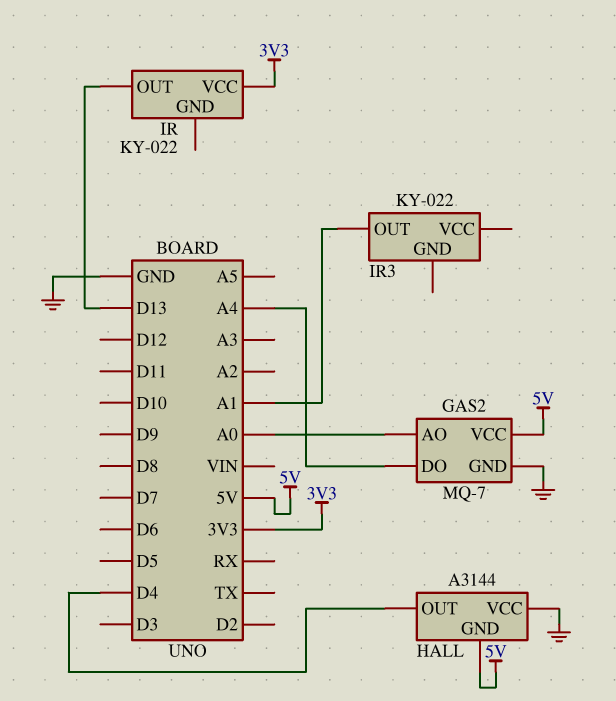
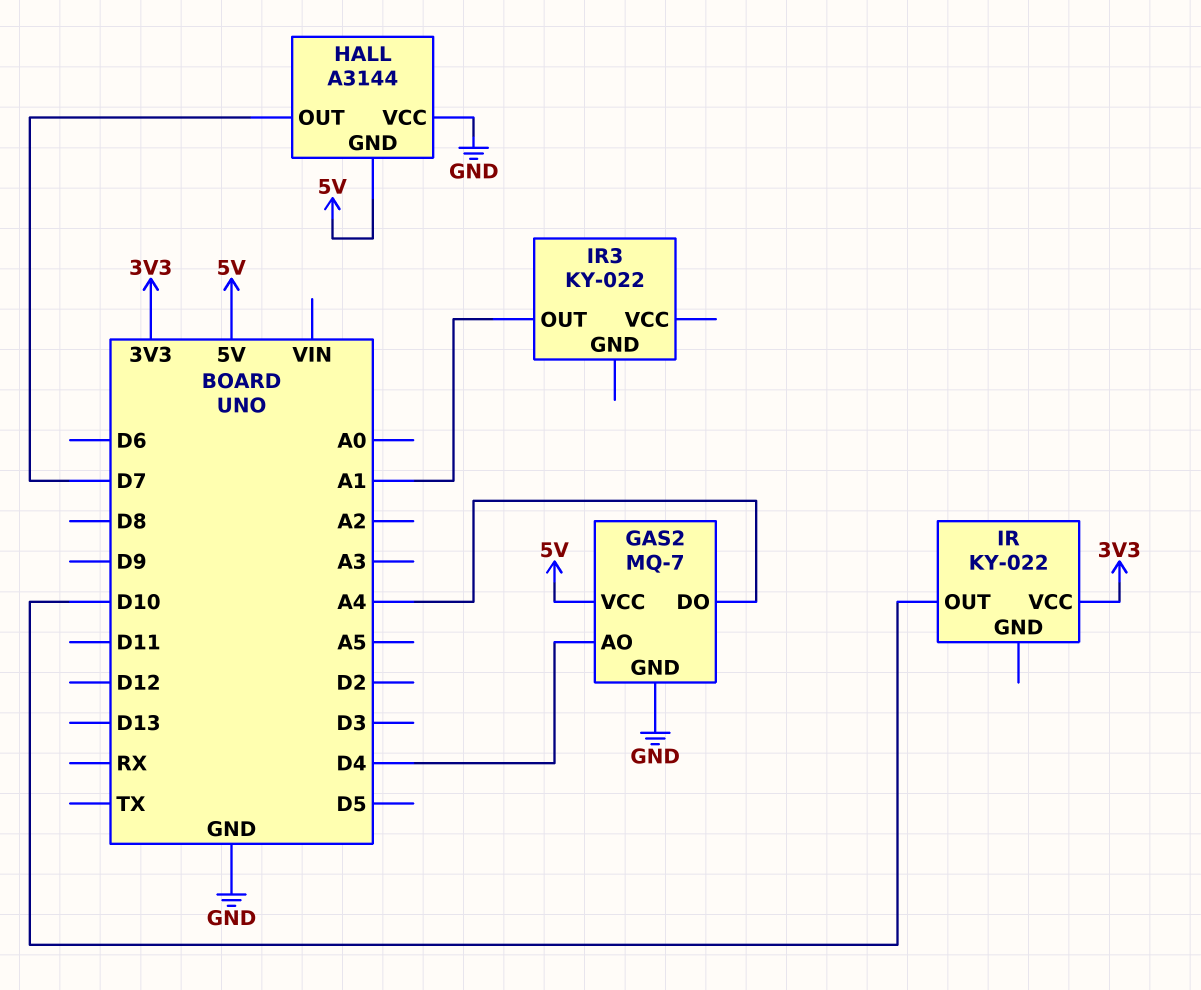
GAS2 pin AO: A0 -> D4
HALL pin OUT: D4 -> D7
IR pin OUT: D13 -> D10

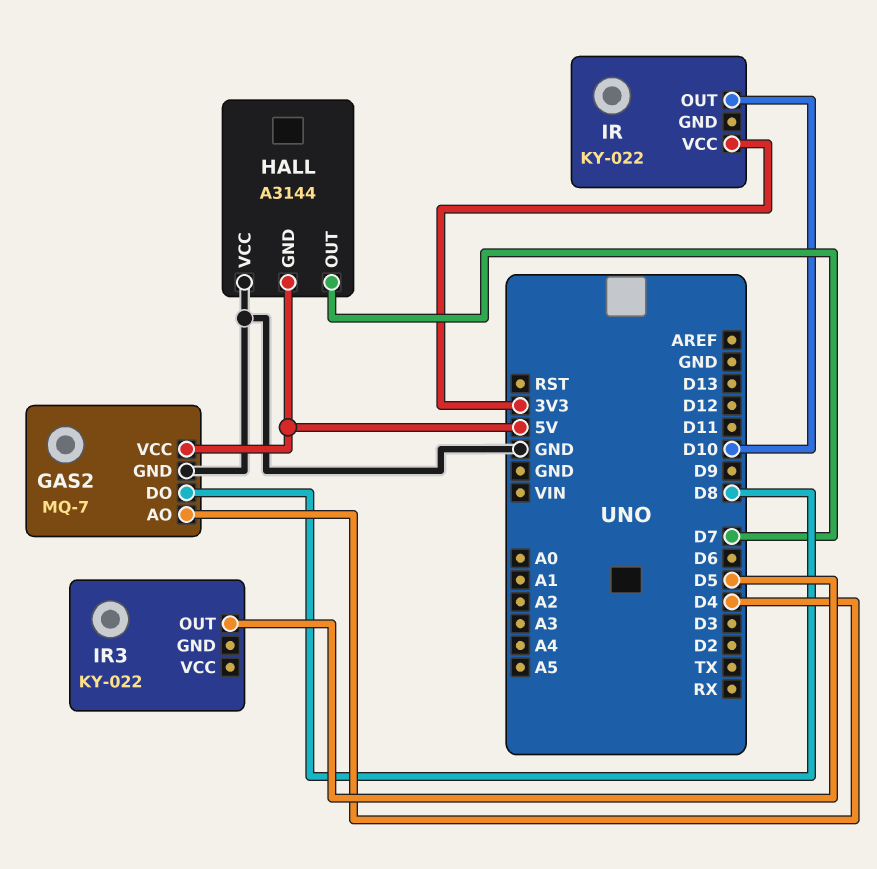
GAS2 pin DO: A4 -> D8
IR3 pin OUT: A1 -> D5

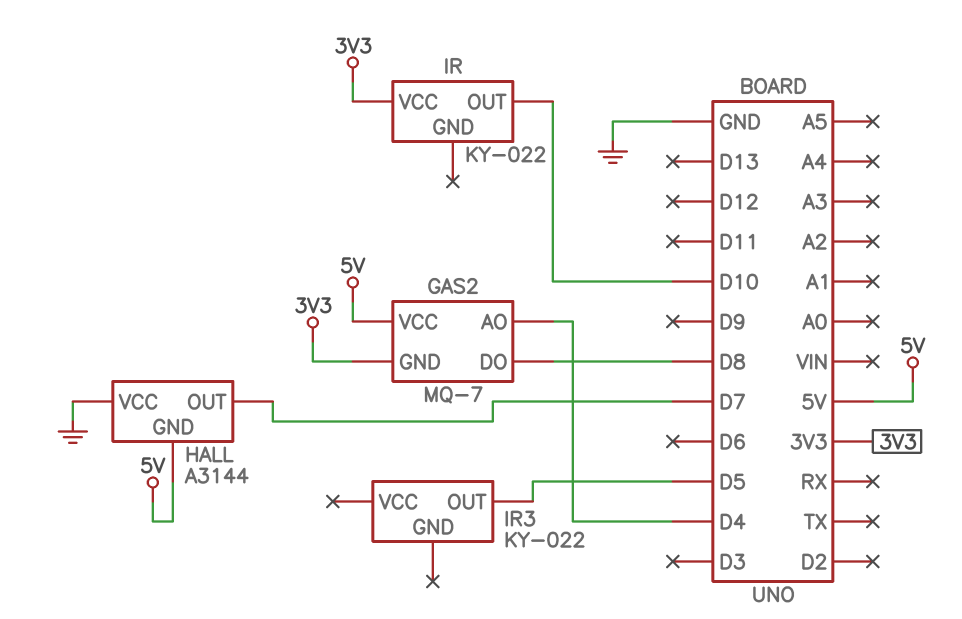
GAS2 pin GND: GND -> 3V3

